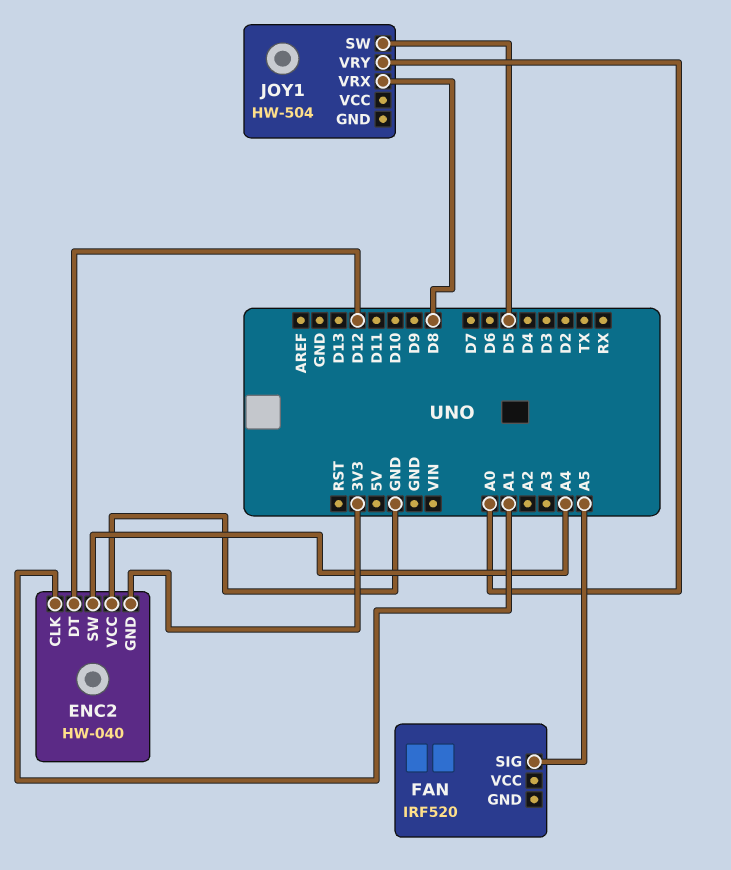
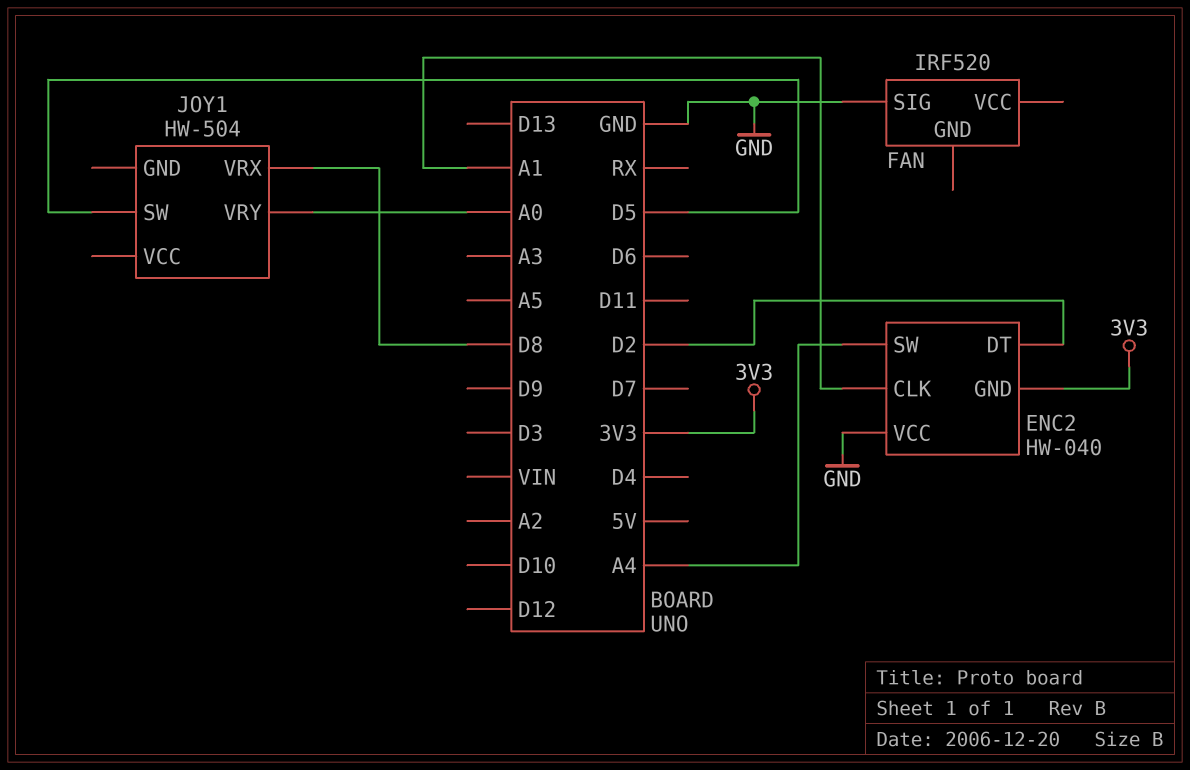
ENC2 pin DT: D12 -> D2
FAN pin SIG: A5 -> GND

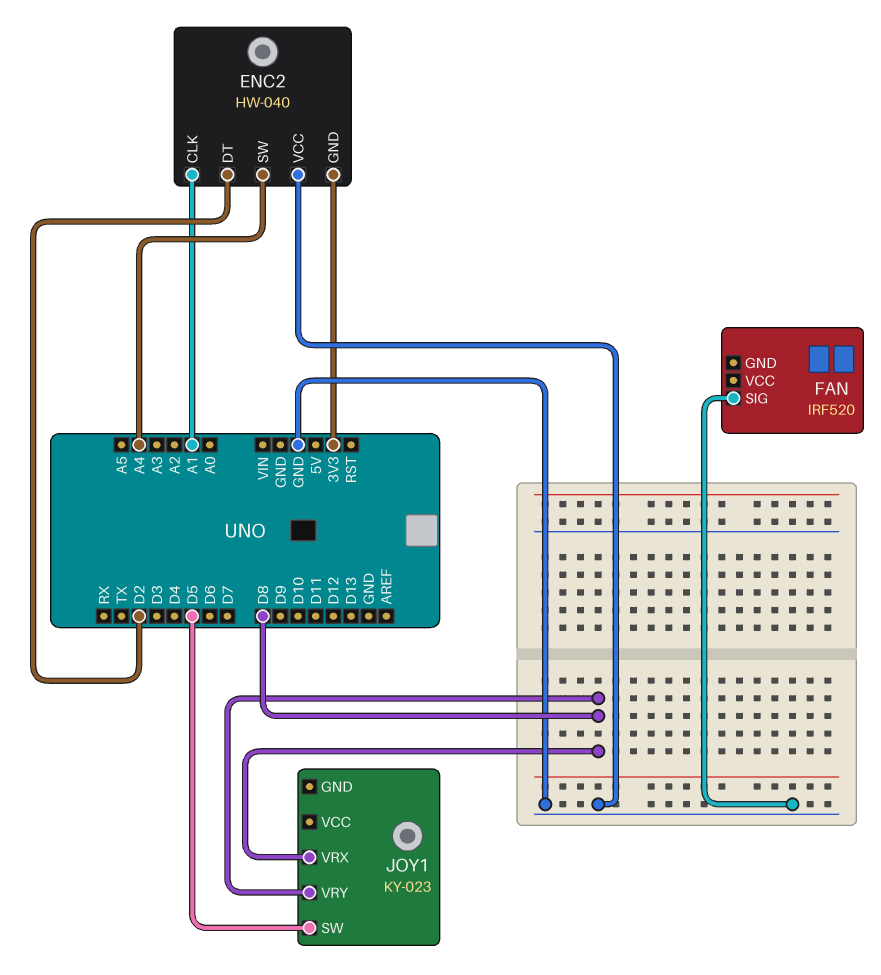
JOY1: HW-504 -> KY-023
JOY1 pin VRY: A0 -> D8

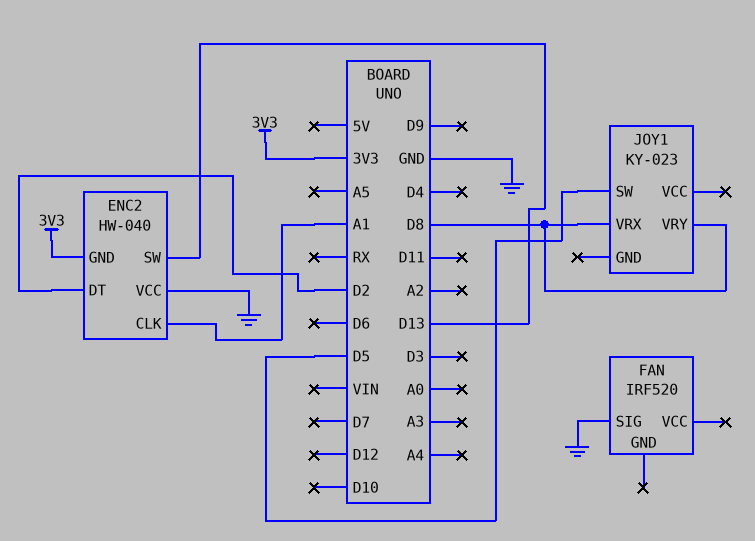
ENC2 pin SW: A4 -> D13

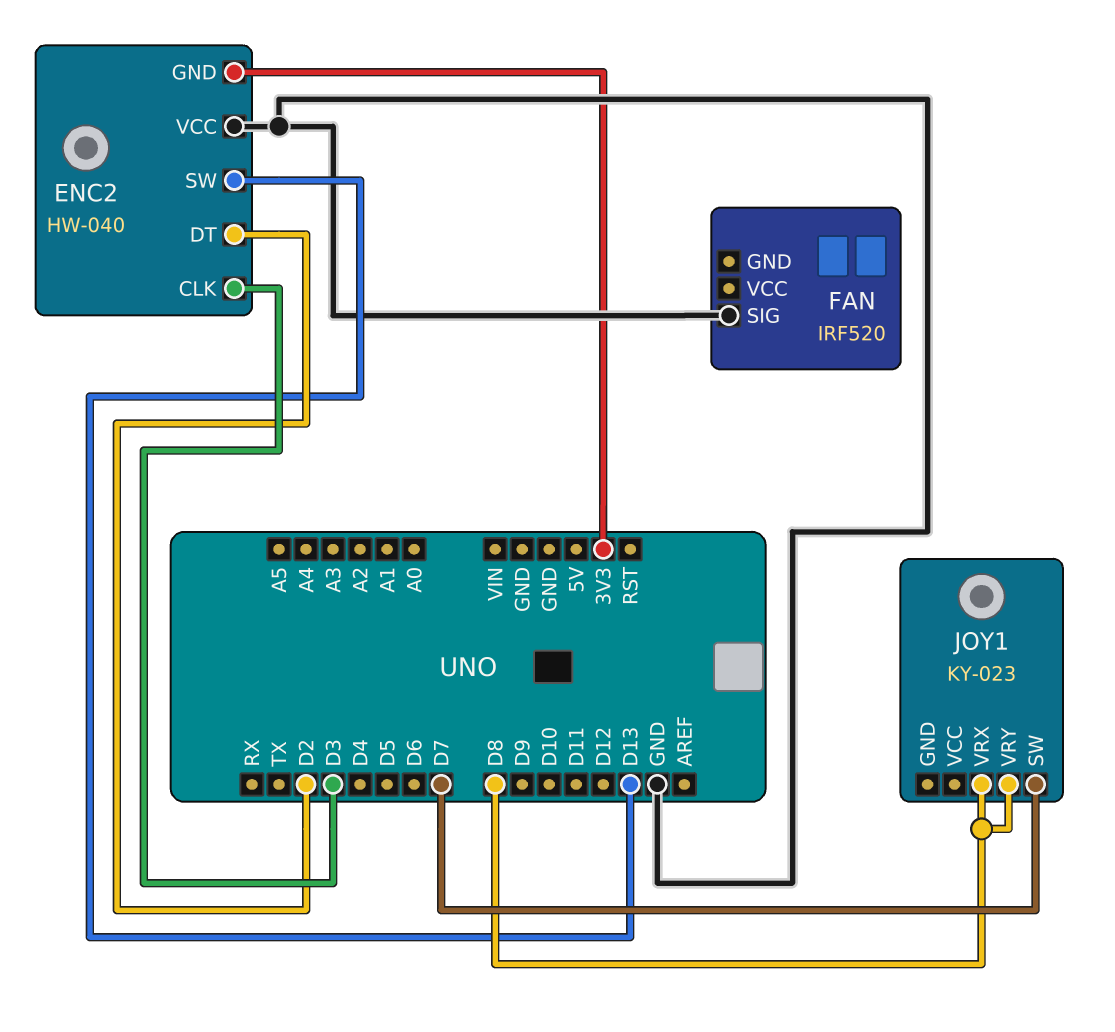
ENC2 pin CLK: A1 -> D3
JOY1 pin SW: D5 -> D7

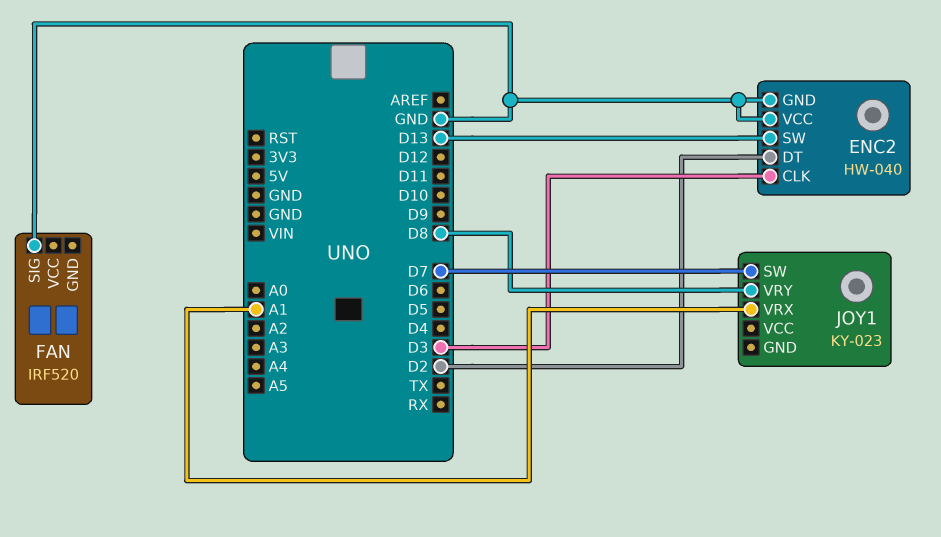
ENC2 pin GND: 3V3 -> GND
JOY1 pin VRX: D8 -> A1

